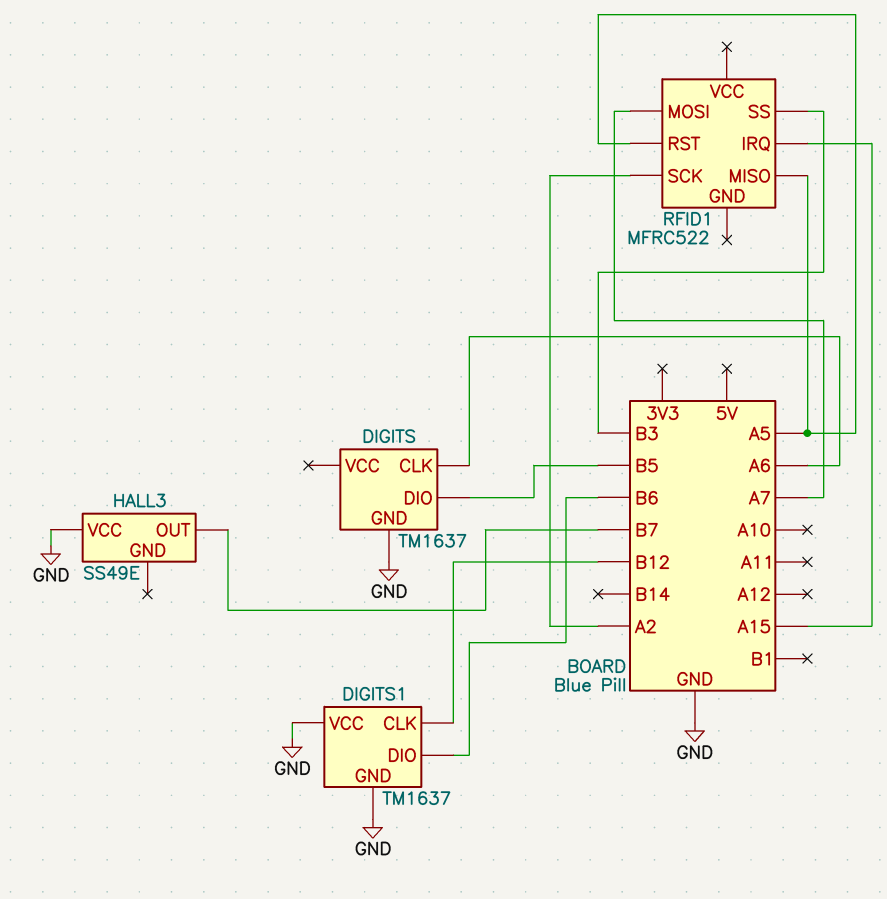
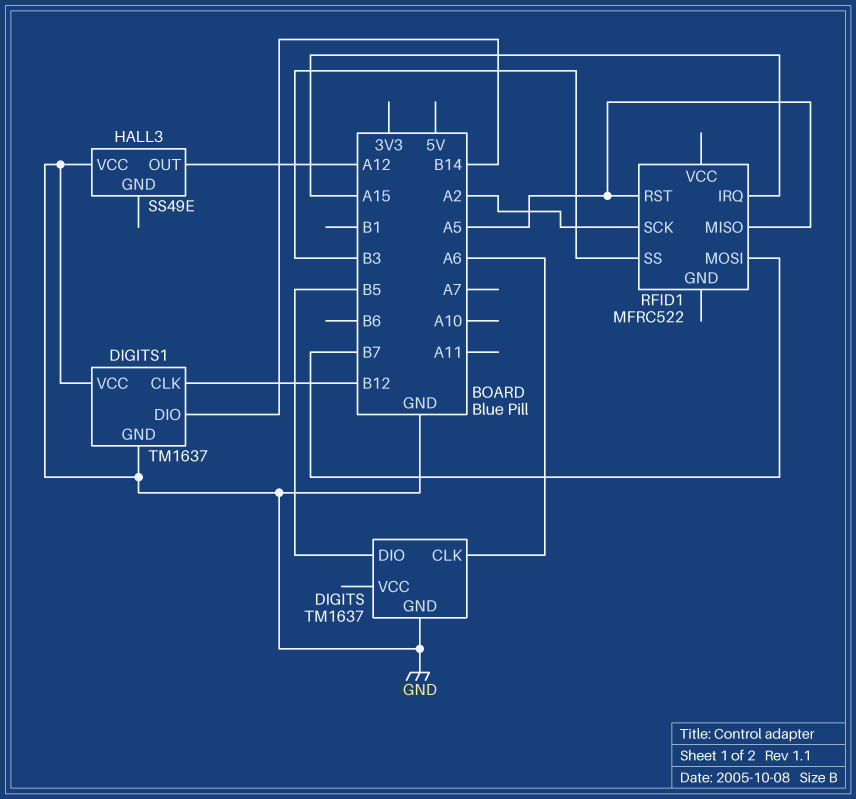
DIGITS1 pin DIO: B6 -> B14
HALL3 pin OUT: B7 -> A12
RFID1 pin MOSI: A7 -> B7

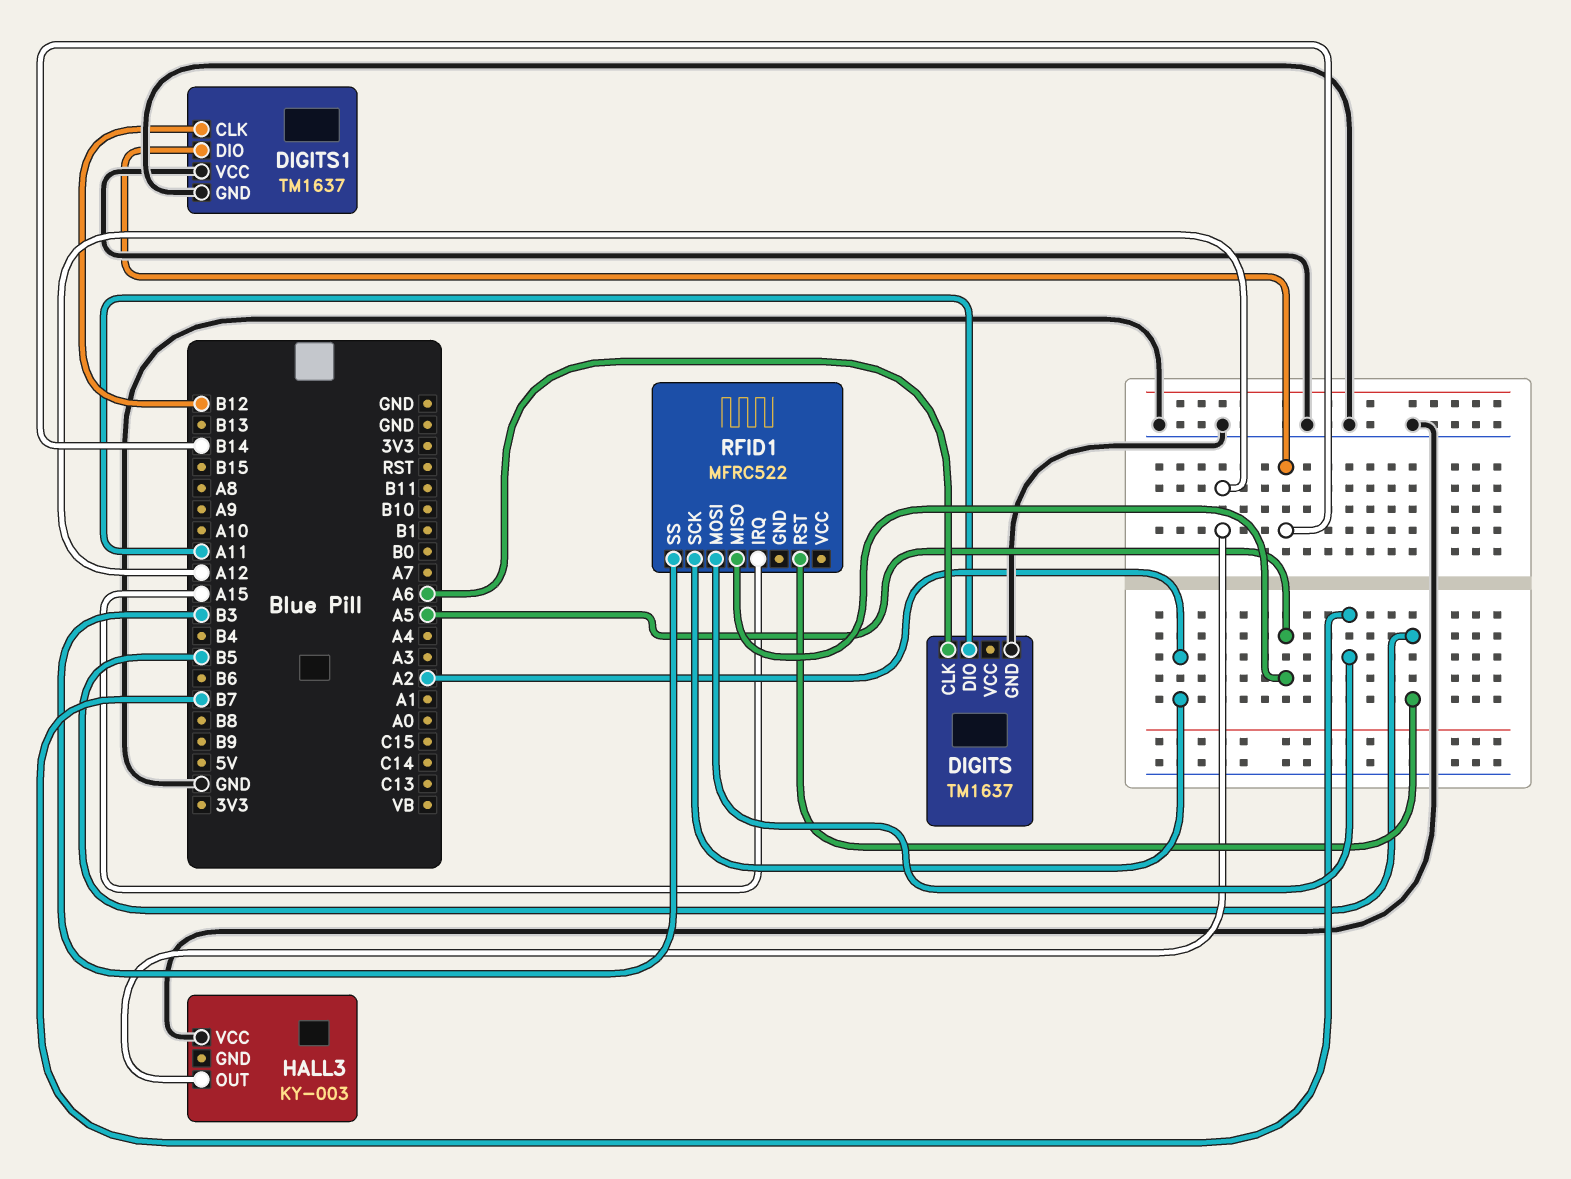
DIGITS pin DIO: B5 -> A11
HALL3: SS49E -> KY-003
RFID1 pin RST: A5 -> B5

